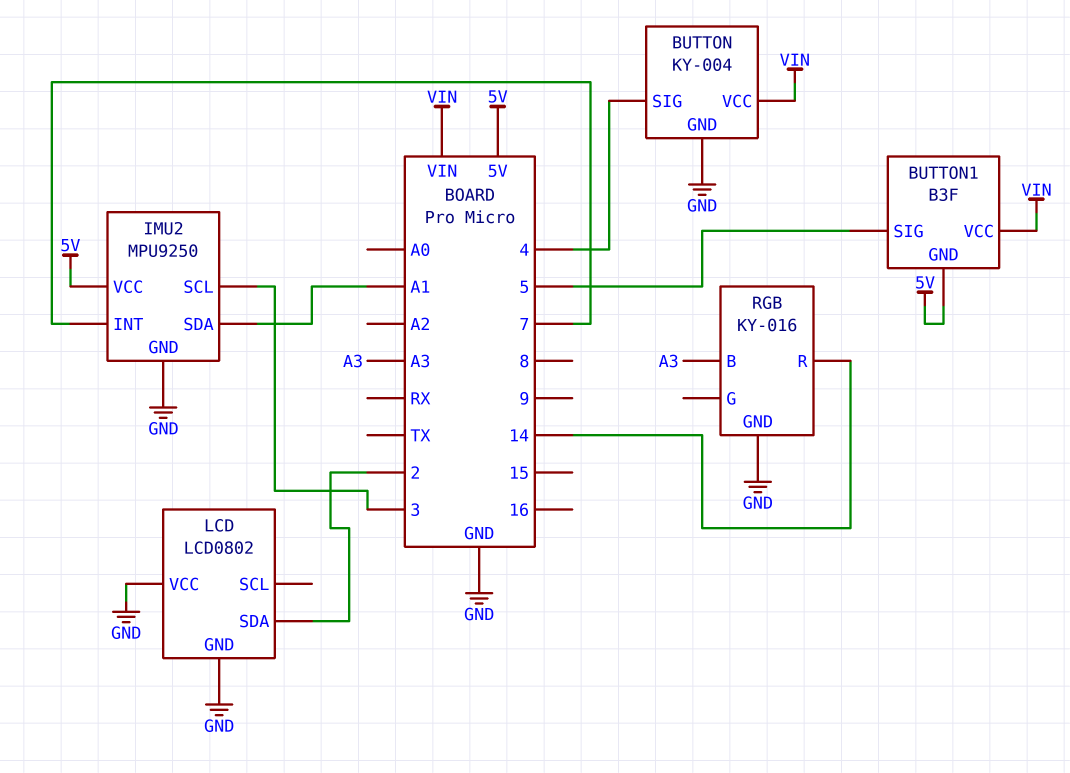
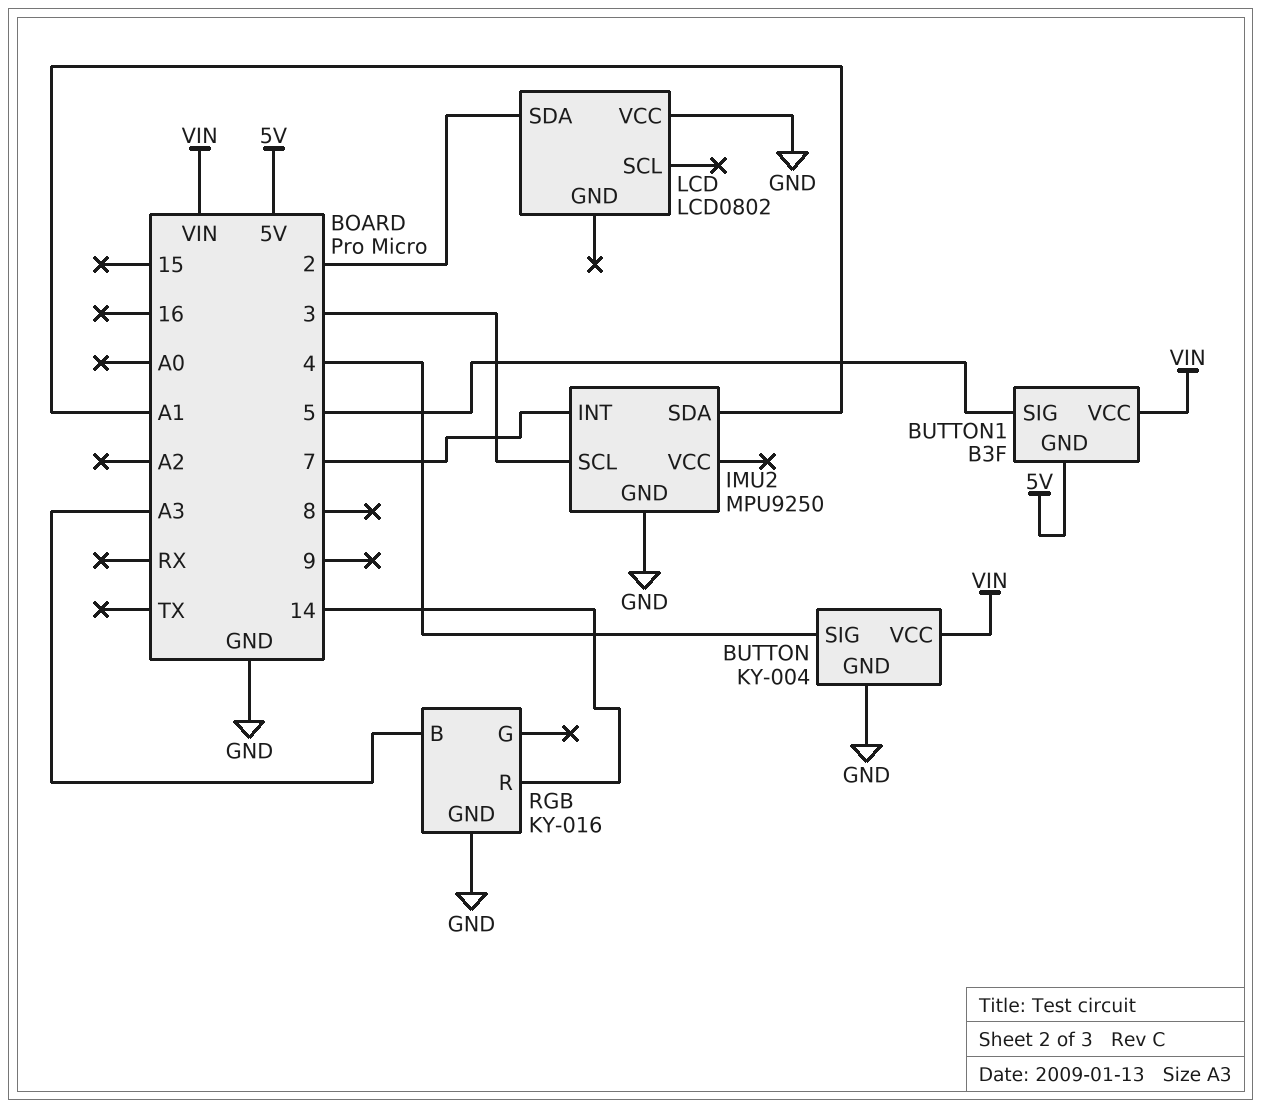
IMU2 pin VCC: 5V -> none
LCD pin GND: GND -> none

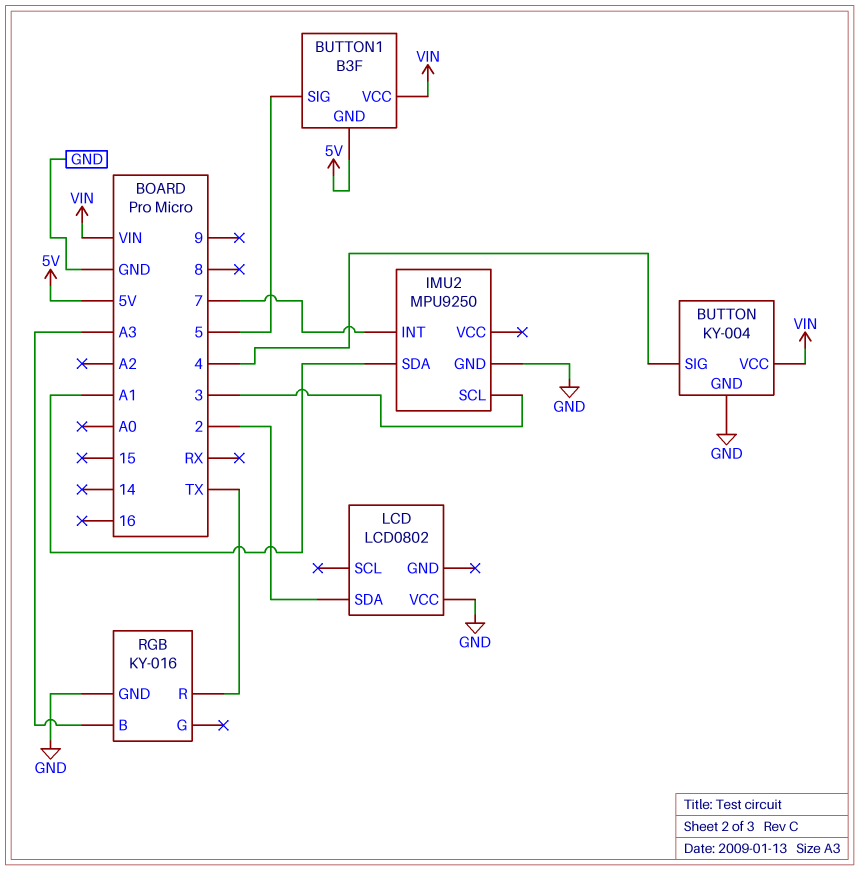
RGB pin R: 14 -> TX

